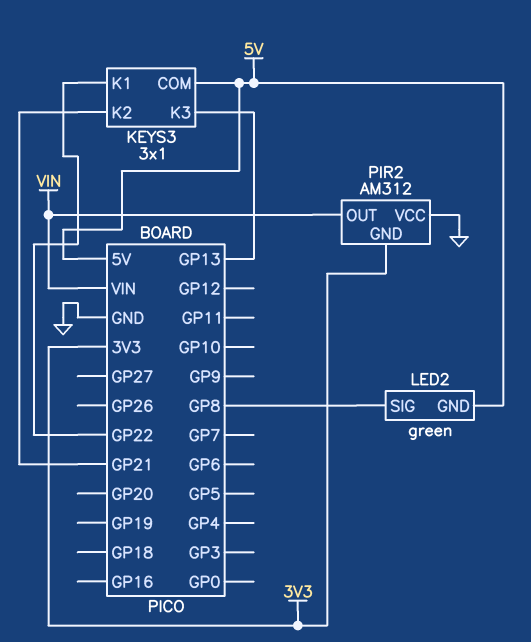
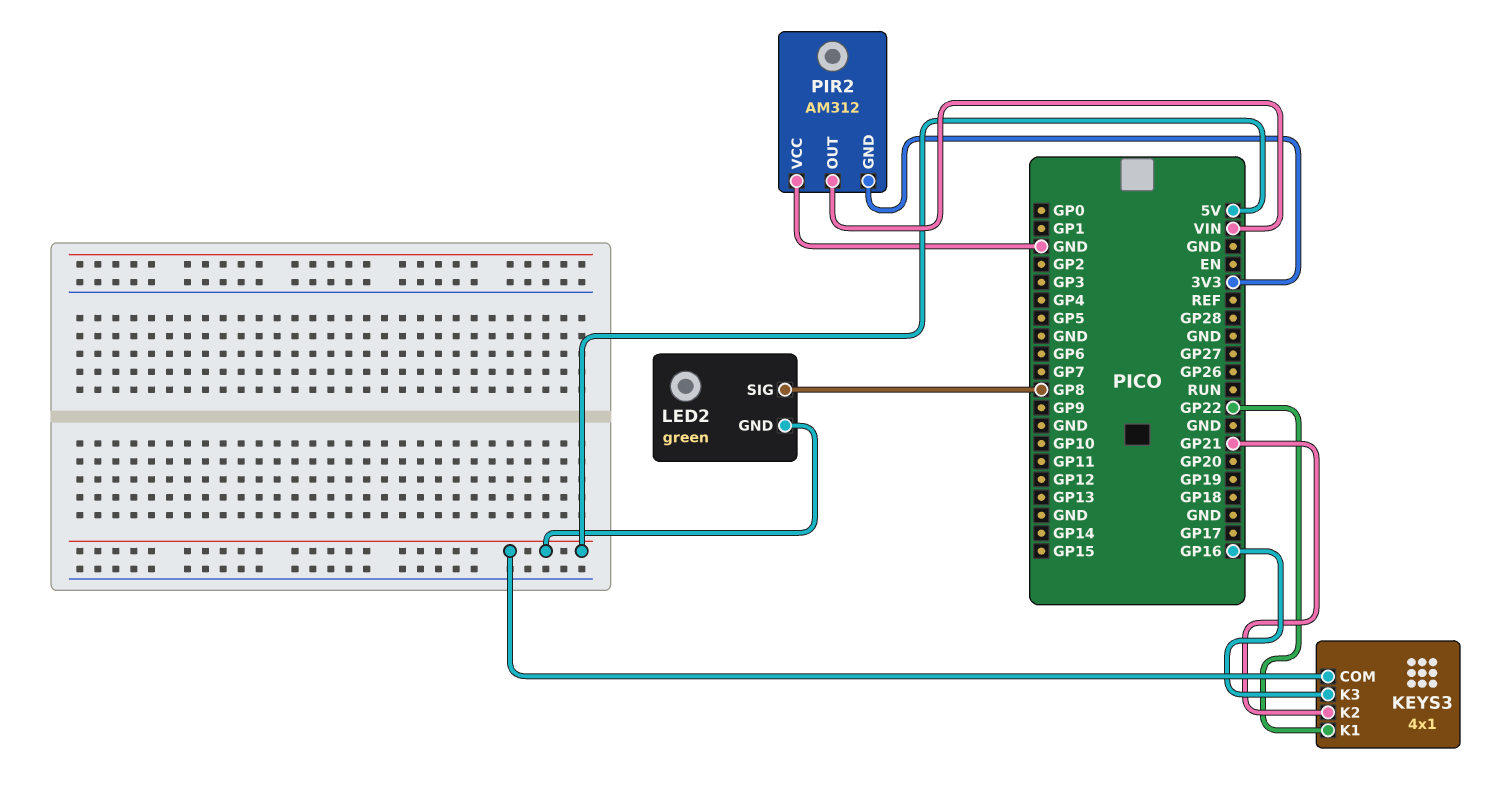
KEYS3: 3x1 -> 4x1
KEYS3 pin K3: GP13 -> GP16

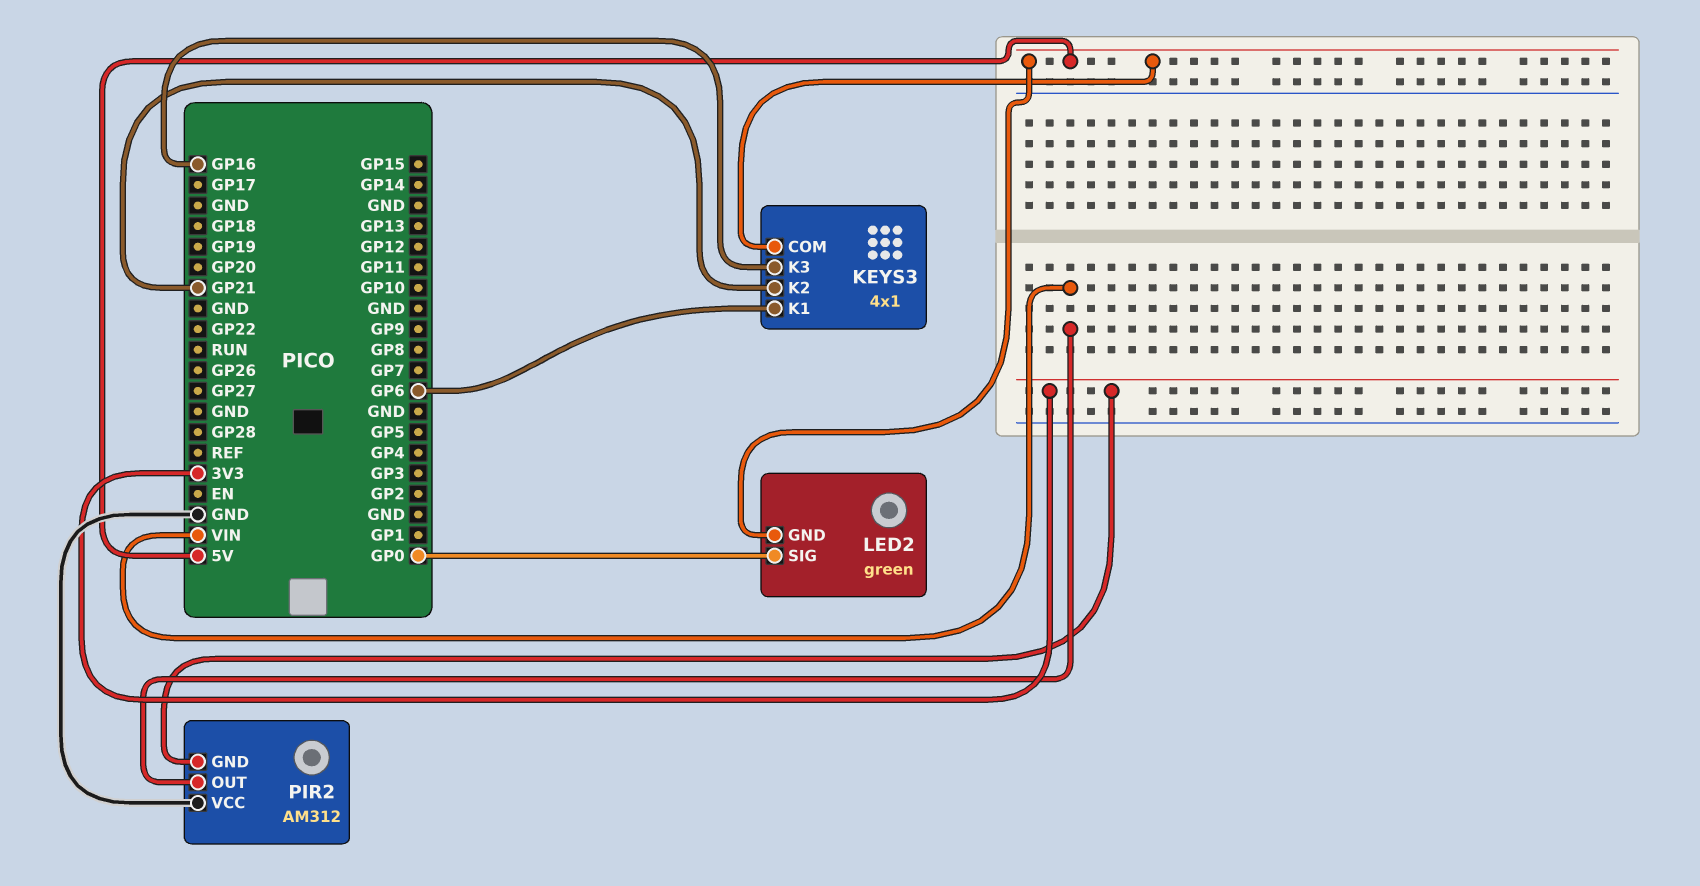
KEYS3 pin K1: GP22 -> GP6
LED2 pin SIG: GP8 -> GP0

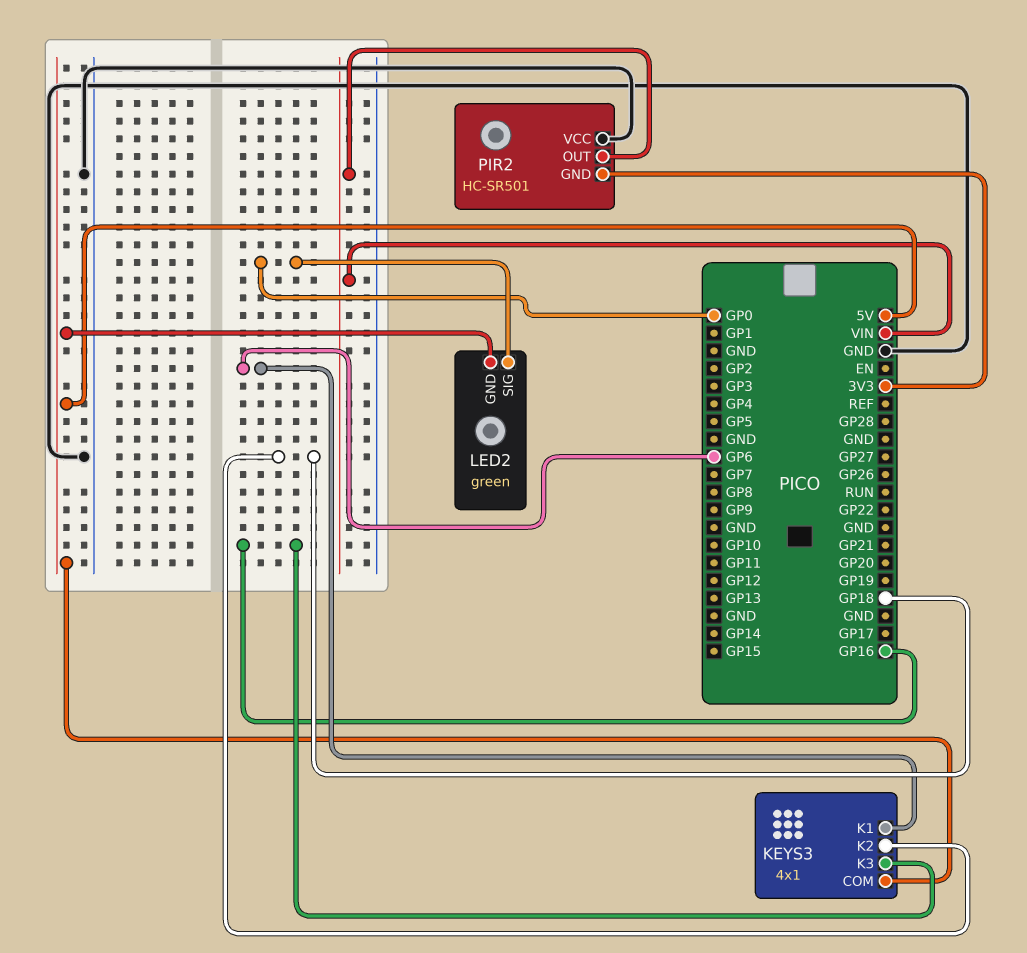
KEYS3 pin K2: GP21 -> GP18
PIR2: AM312 -> HC-SR501

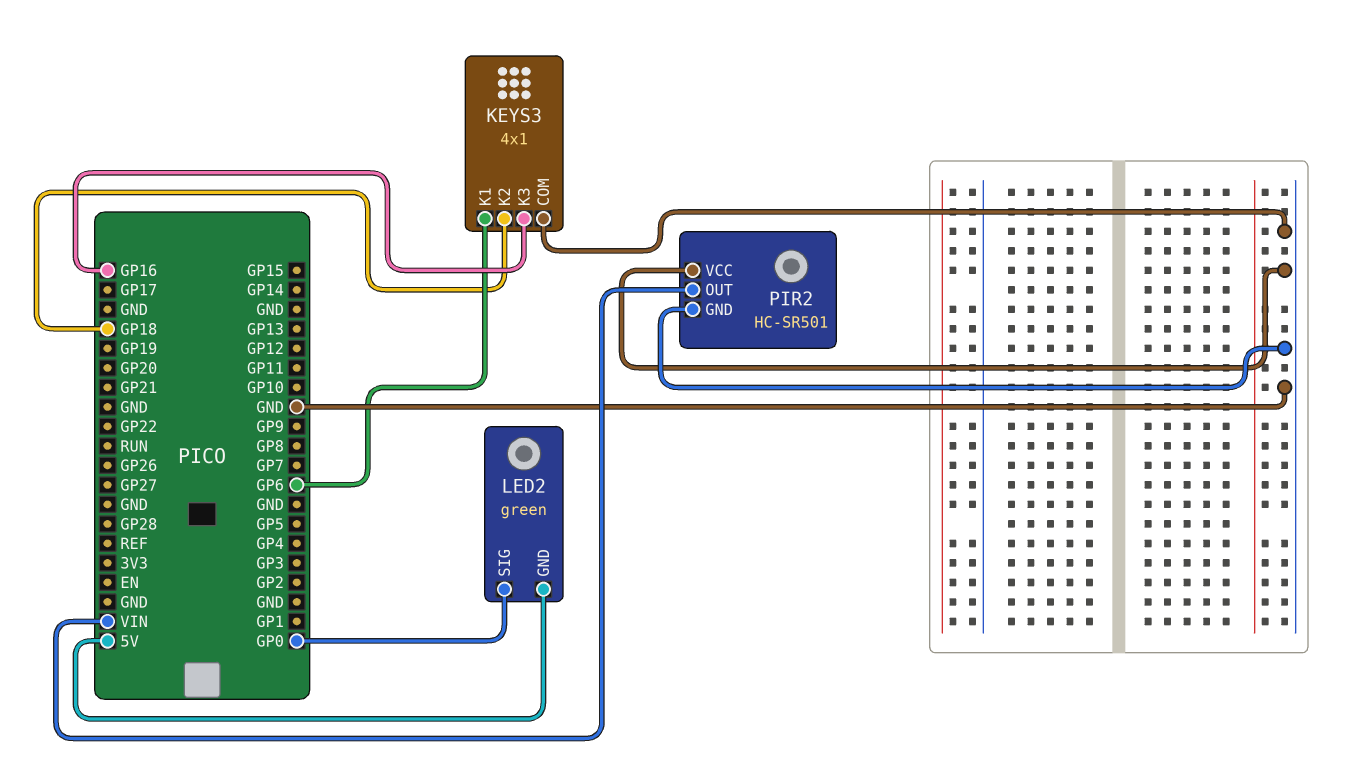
KEYS3 pin COM: 5V -> GND
PIR2 pin GND: 3V3 -> GND

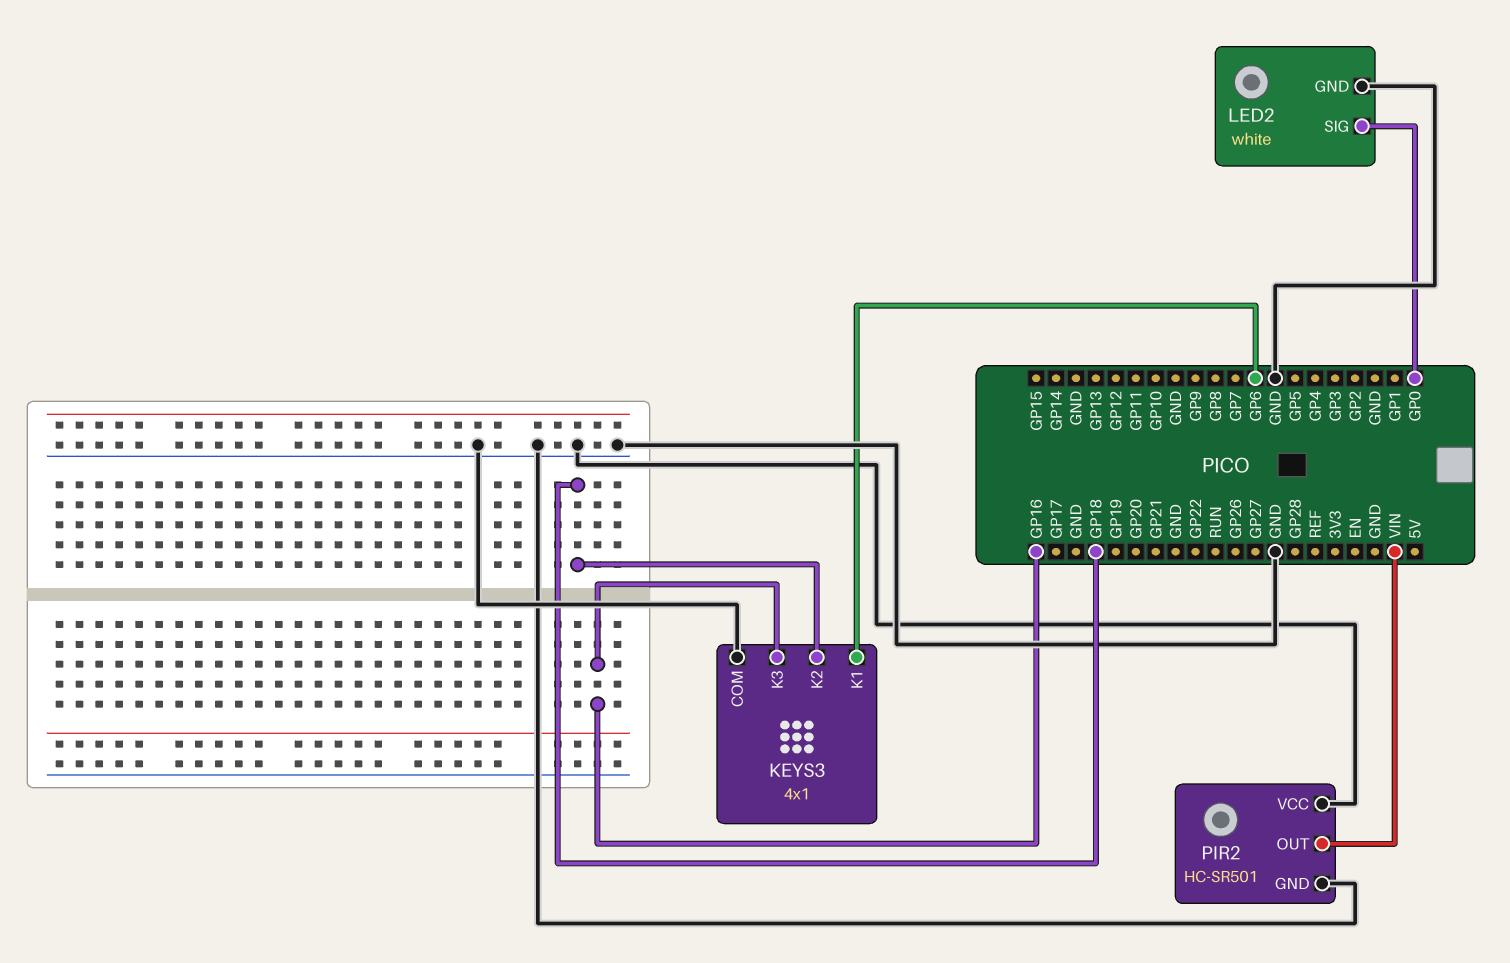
LED2: green -> white
LED2 pin GND: 5V -> GND

